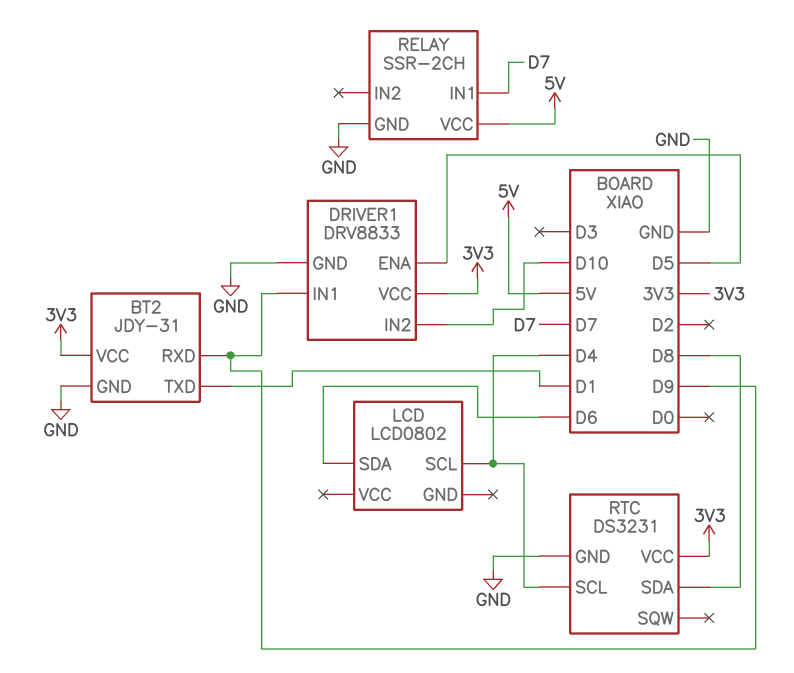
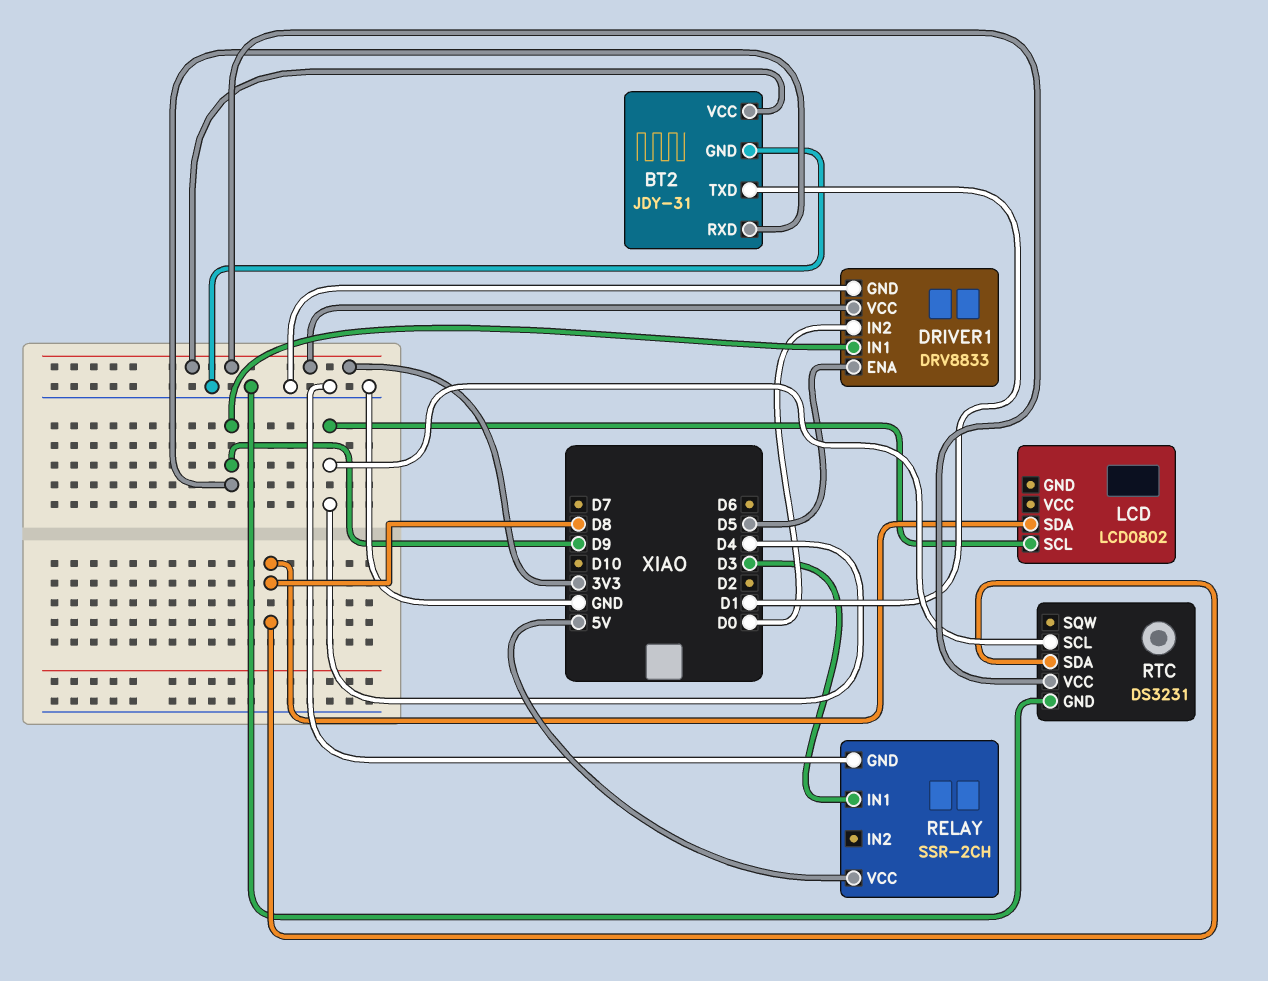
DRIVER1 pin IN2: D10 -> D0
LCD pin SDA: D6 -> D8
RELAY pin IN1: D7 -> D3

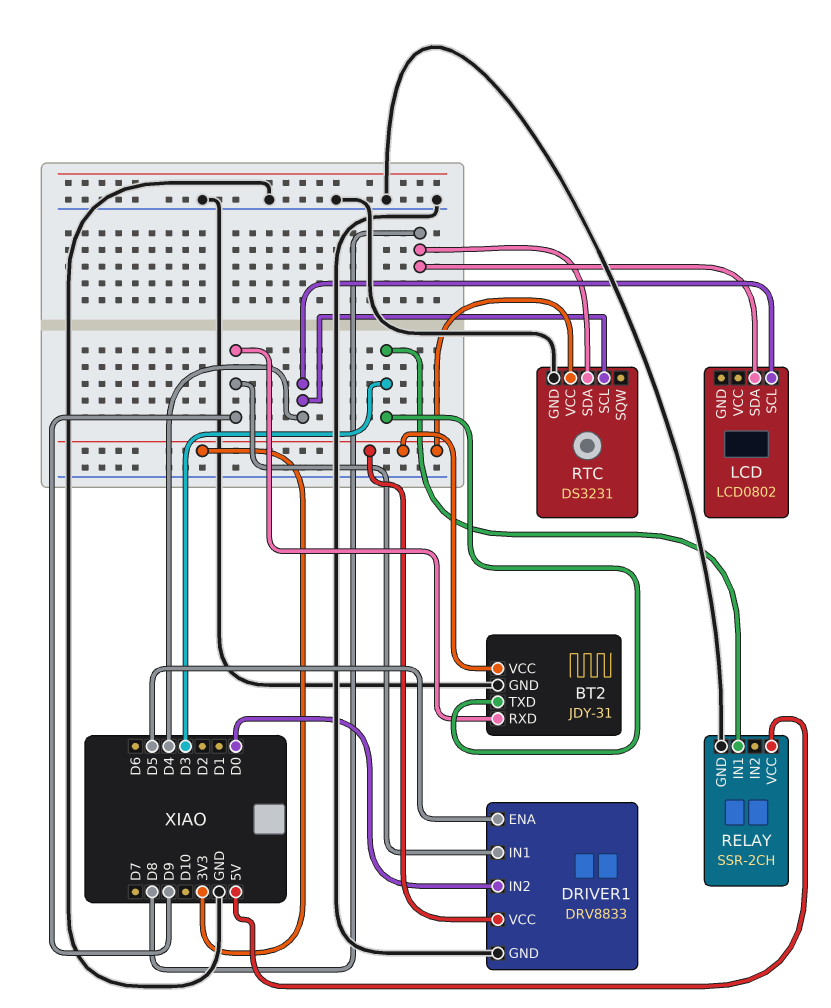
BT2 pin TXD: D1 -> D3

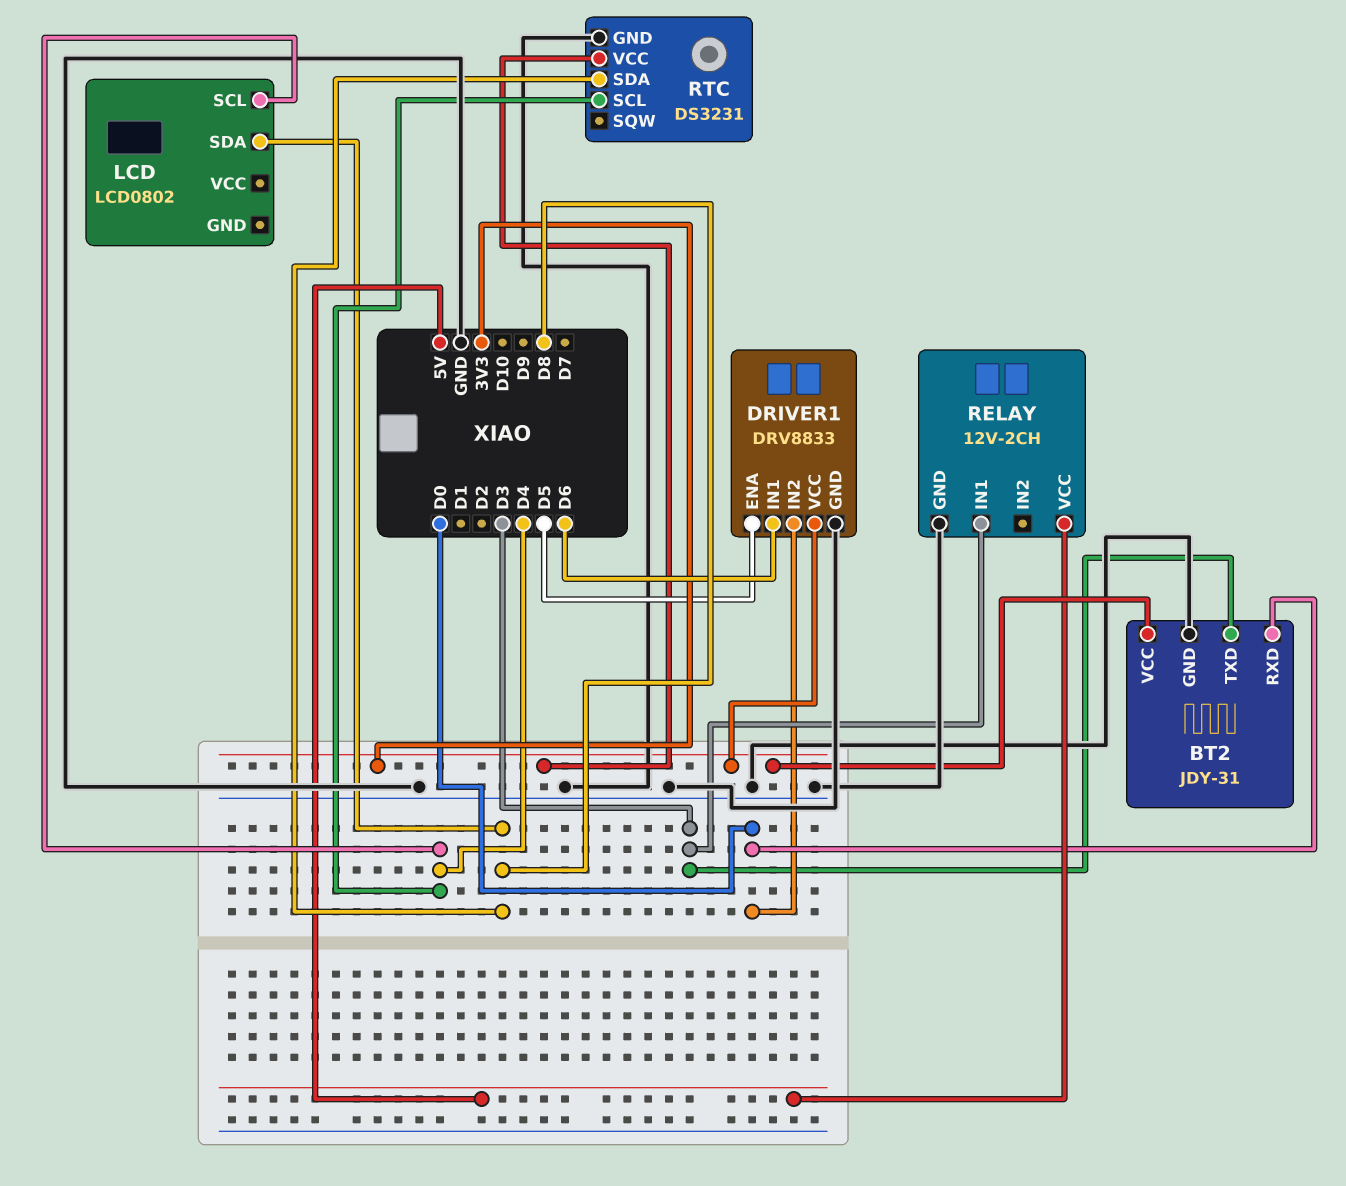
BT2 pin RXD: D9 -> D0
DRIVER1 pin IN1: D9 -> D6
RELAY: SSR-2CH -> 12V-2CH

